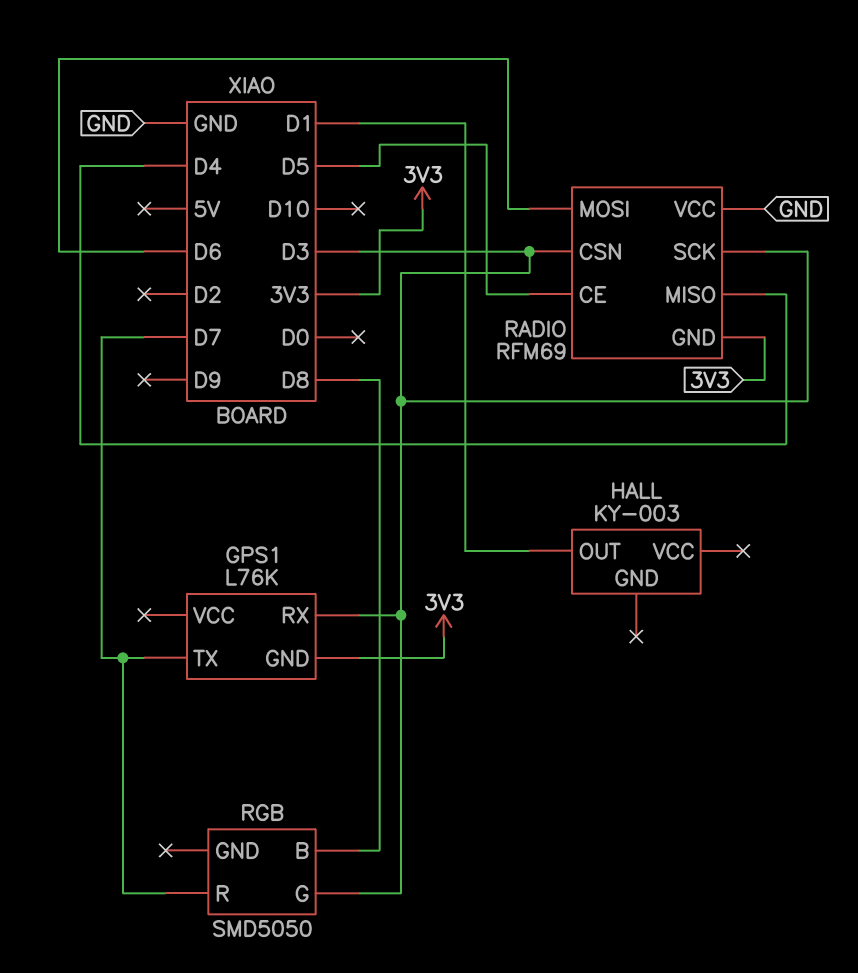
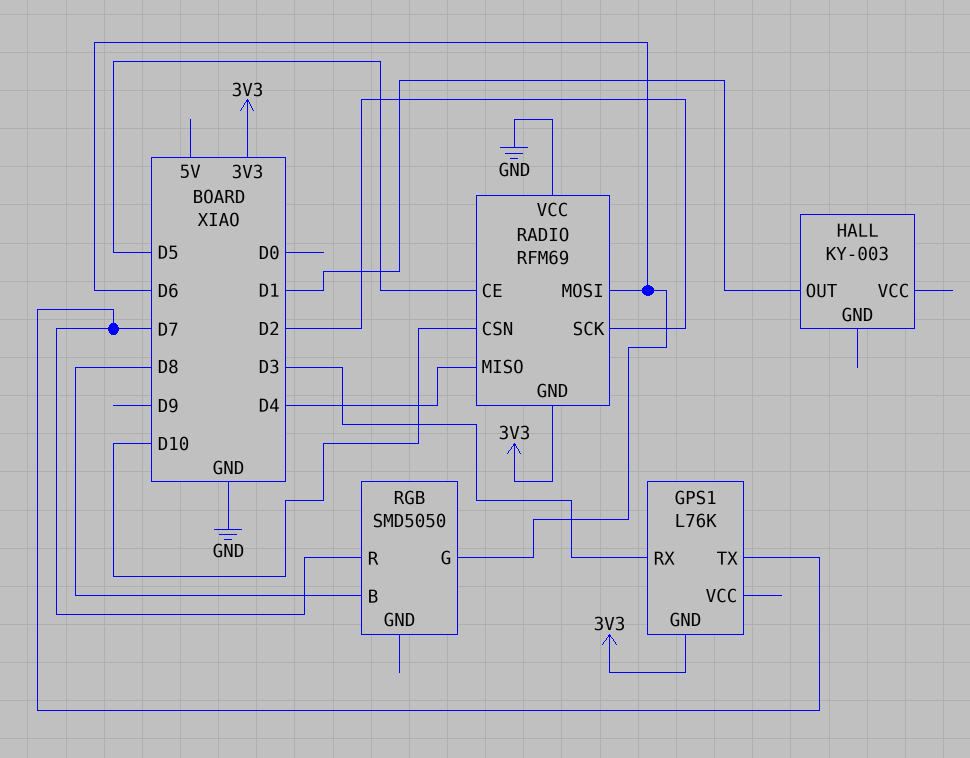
RADIO pin CSN: D3 -> D10
RADIO pin SCK: D3 -> D2
RGB pin G: D3 -> D6

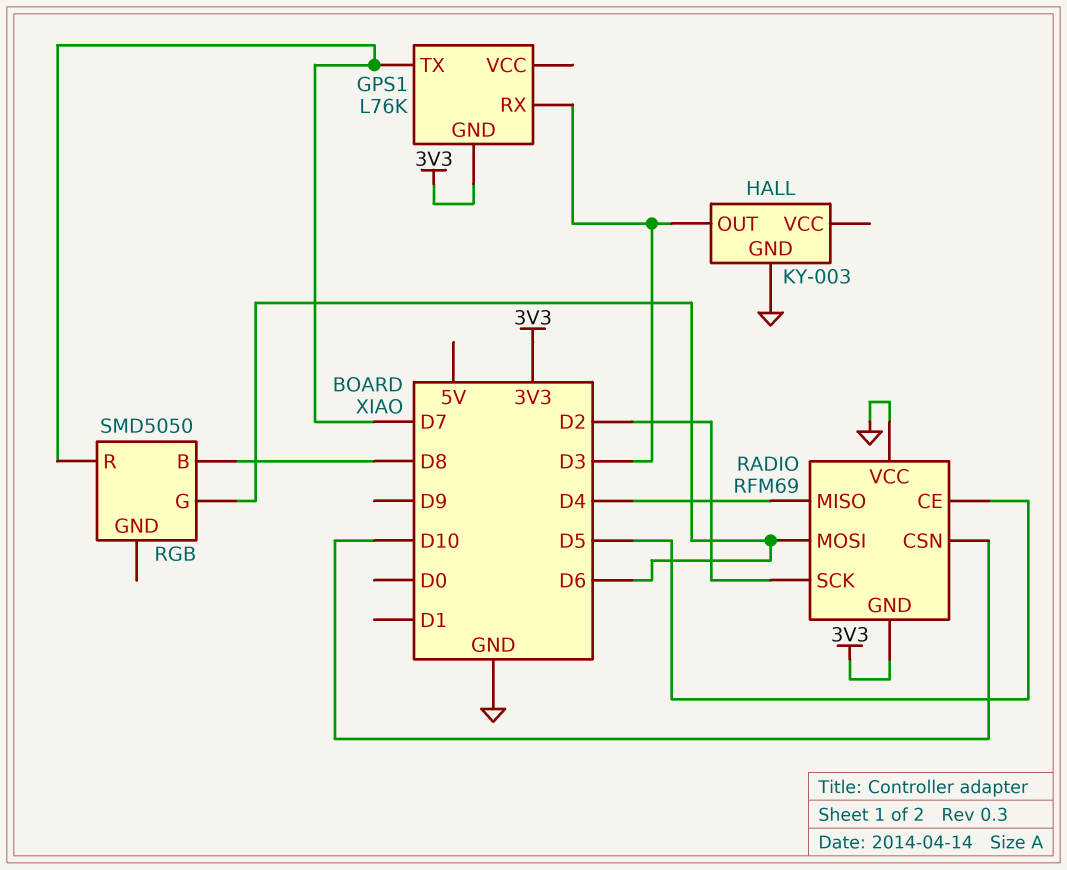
HALL pin GND: none -> GND
HALL pin OUT: D1 -> D3

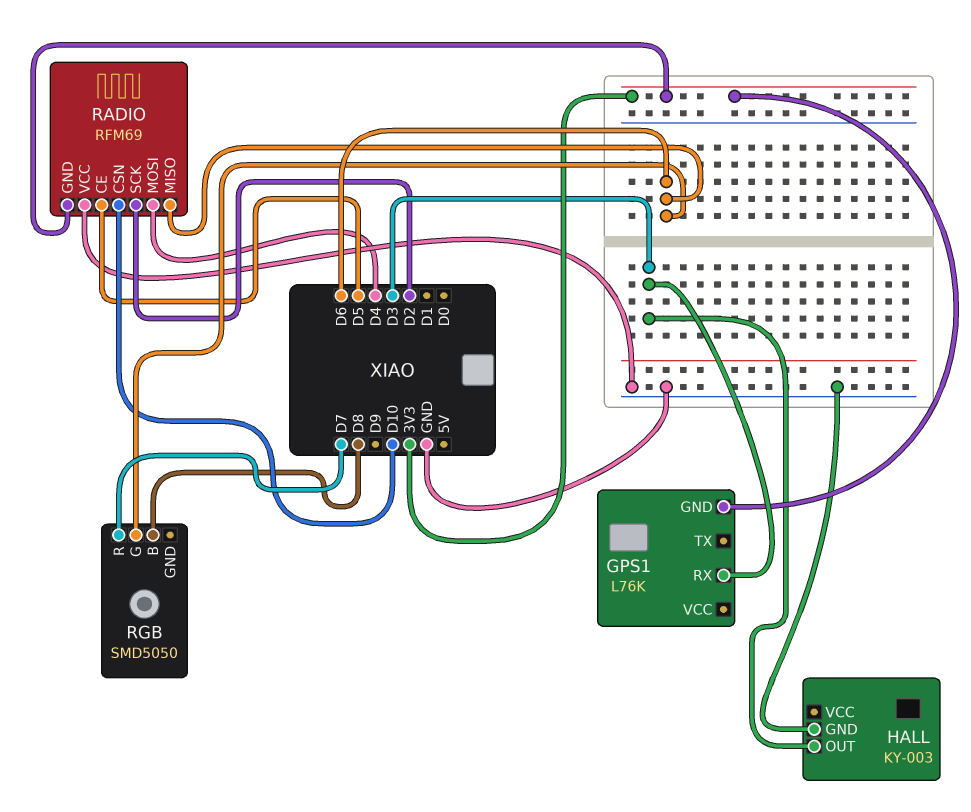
GPS1 pin TX: D7 -> none
RADIO pin MISO: D4 -> D6
RADIO pin MOSI: D6 -> D4

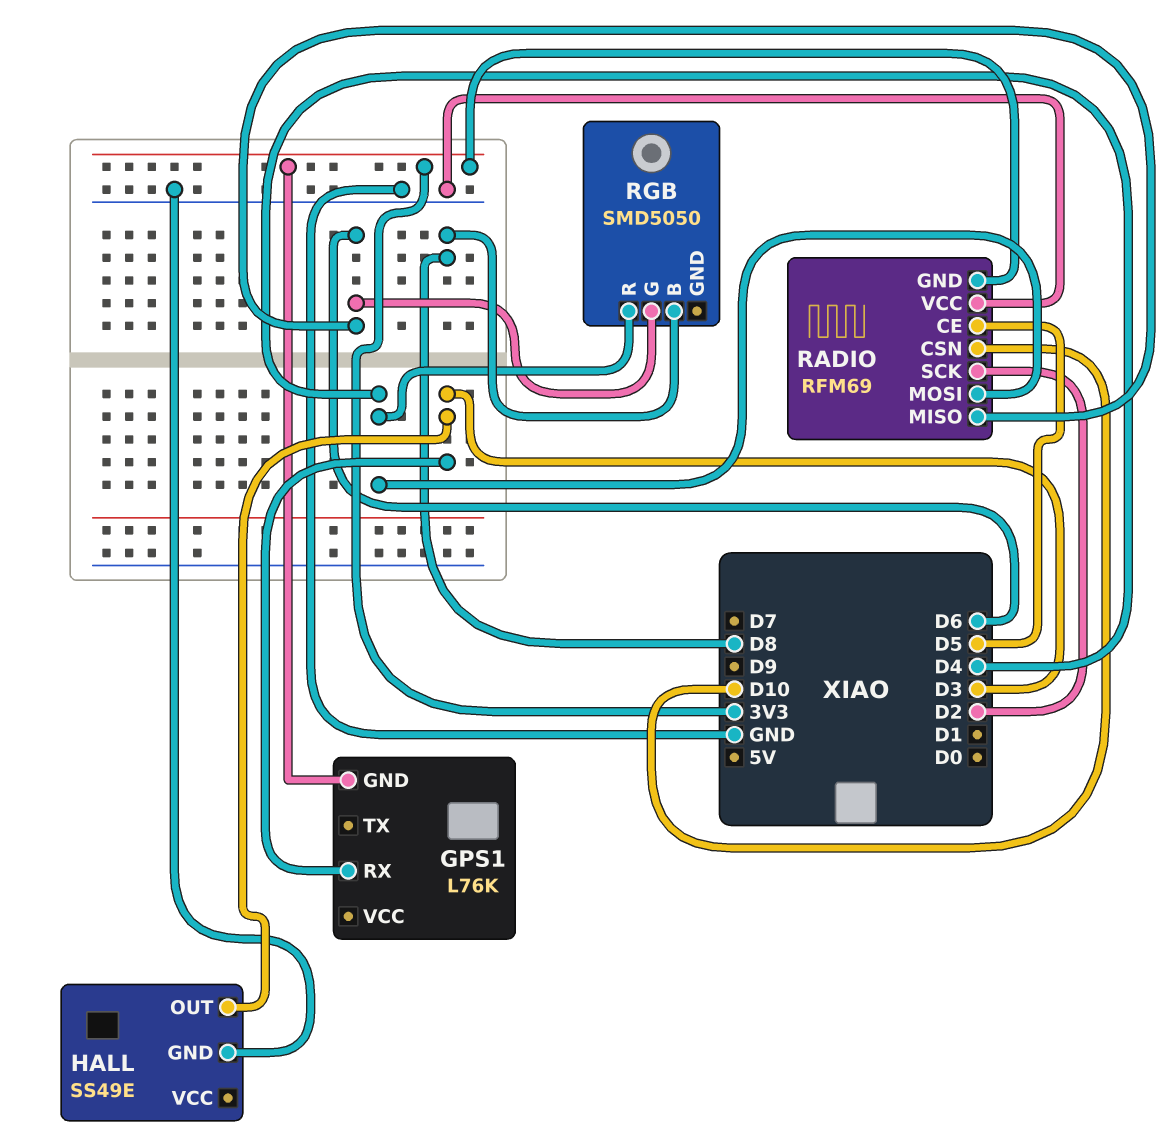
HALL: KY-003 -> SS49E
RGB pin R: D7 -> D4

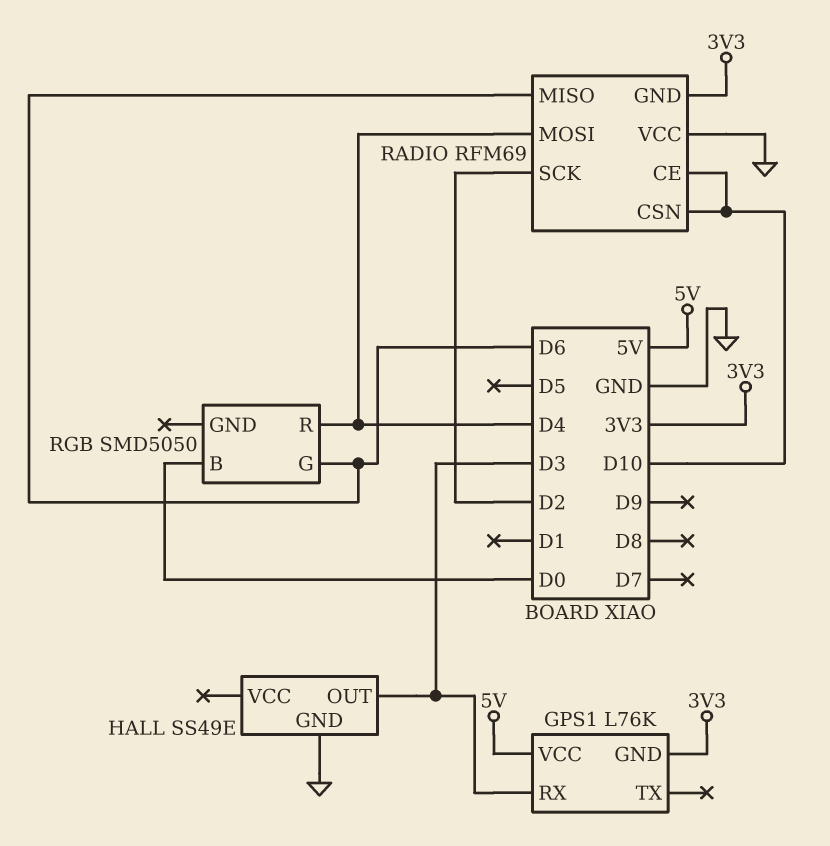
GPS1 pin VCC: none -> 5V
RADIO pin CE: D5 -> D10
RGB pin B: D8 -> D0

